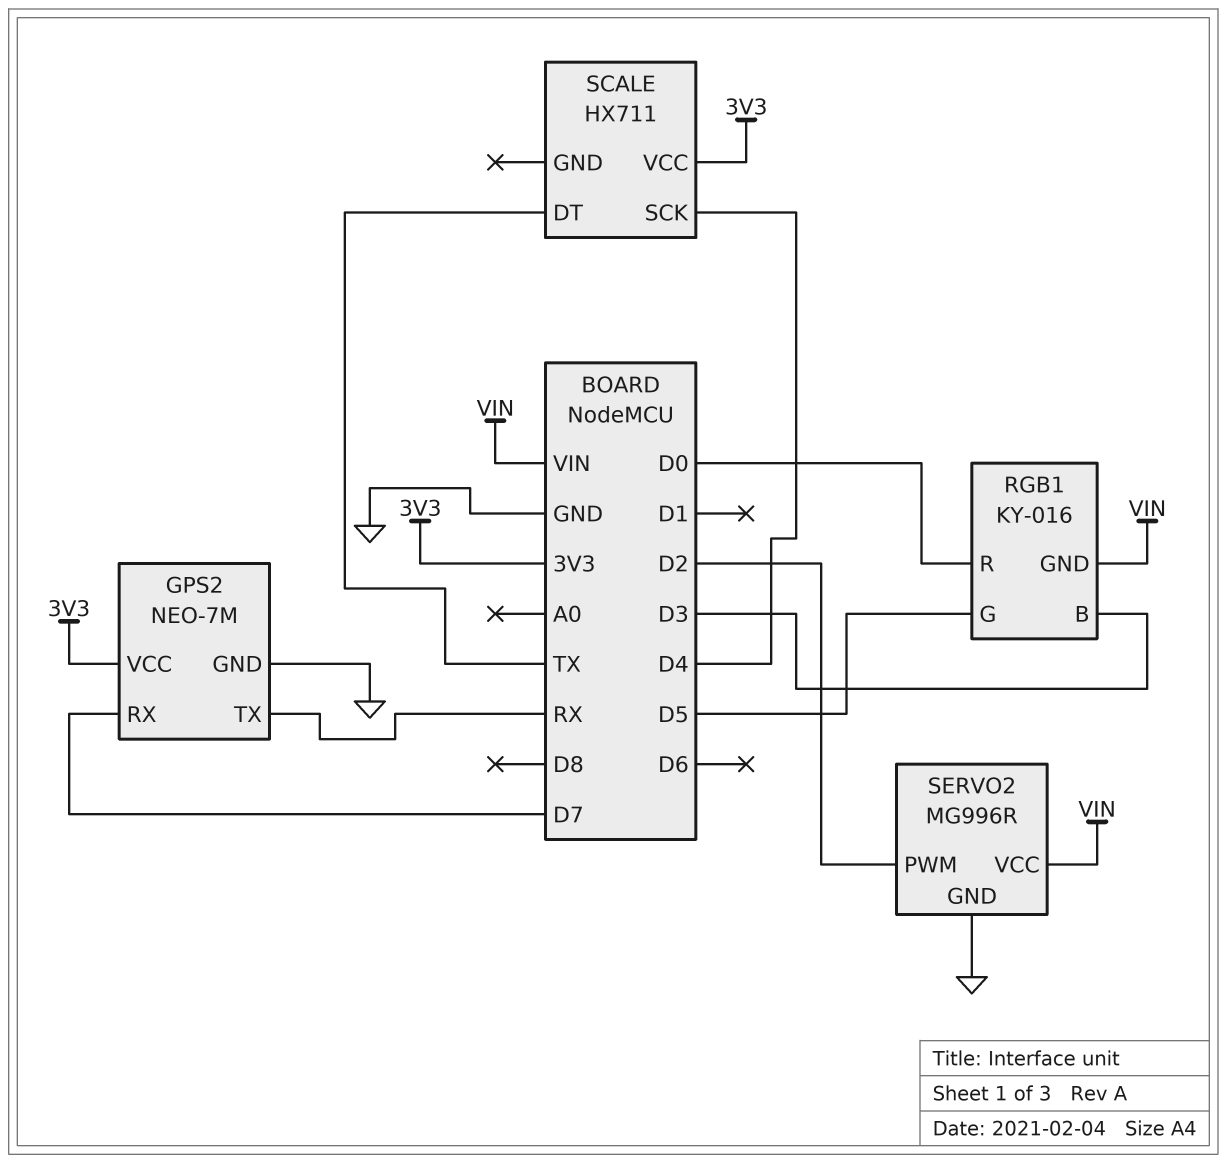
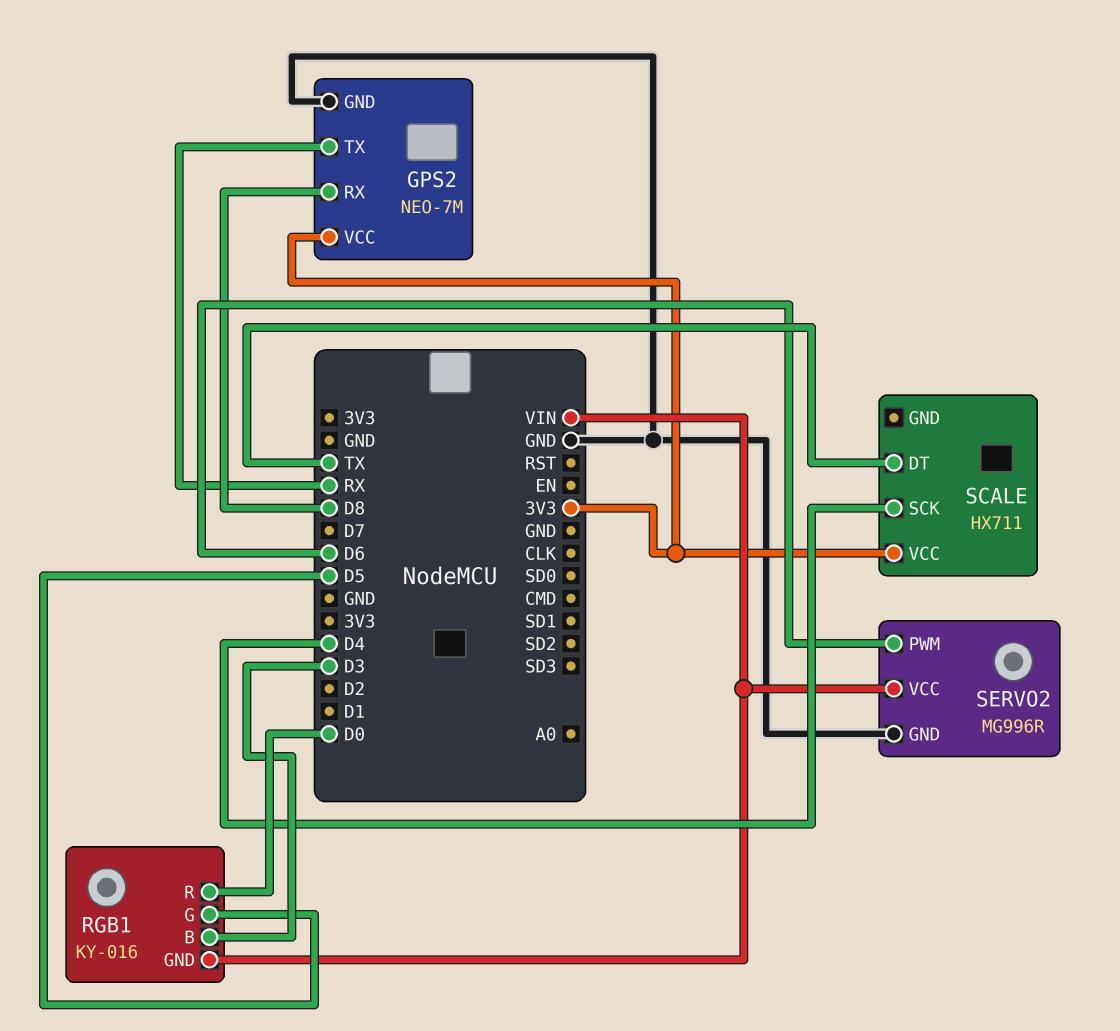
GPS2 pin RX: D7 -> D8
SERVO2 pin PWM: D2 -> D6

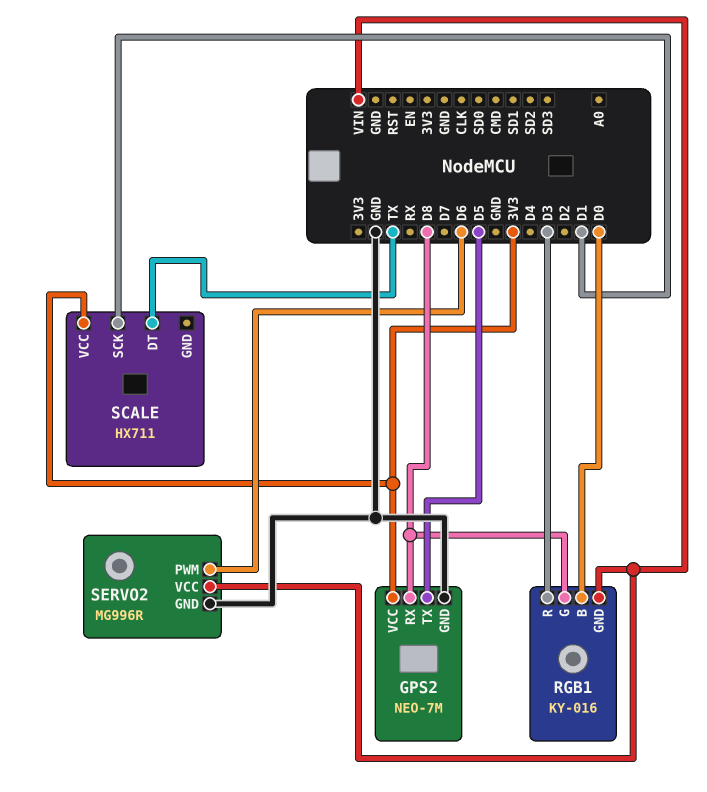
GPS2 pin TX: RX -> D5
RGB1 pin B: D3 -> D0
RGB1 pin G: D5 -> D8
RGB1 pin R: D0 -> D3
SCALE pin SCK: D4 -> D1

